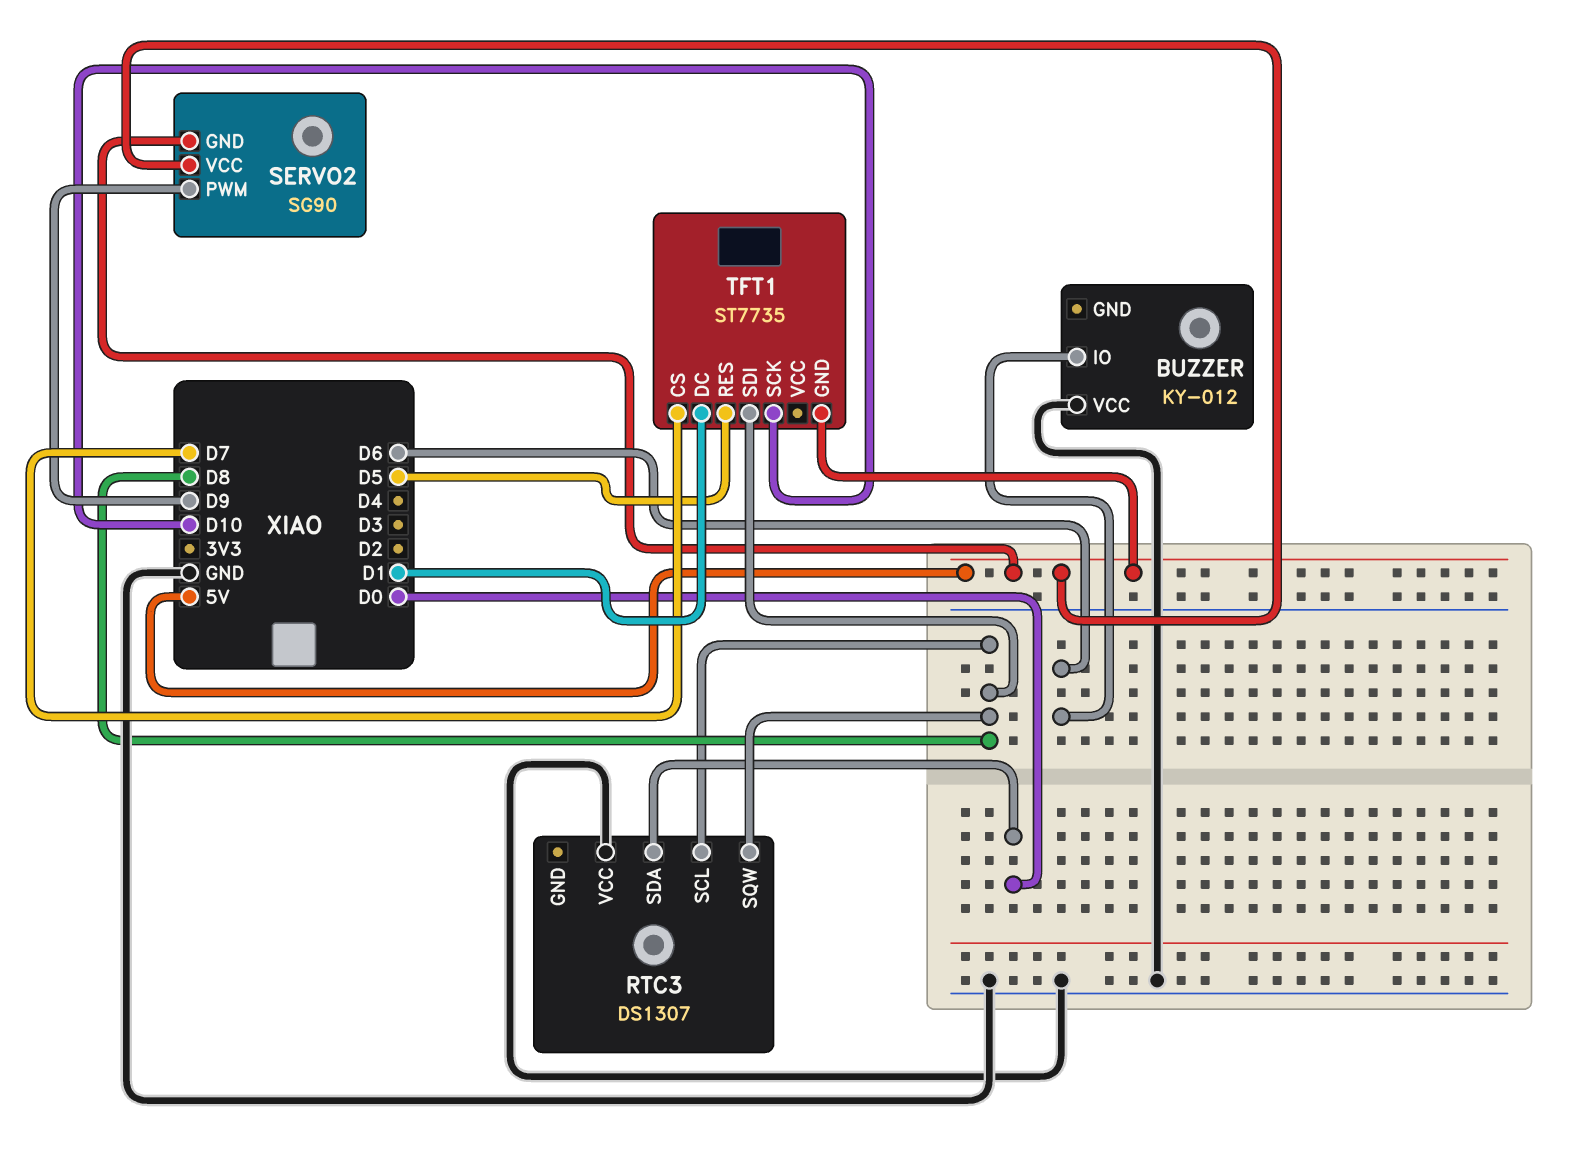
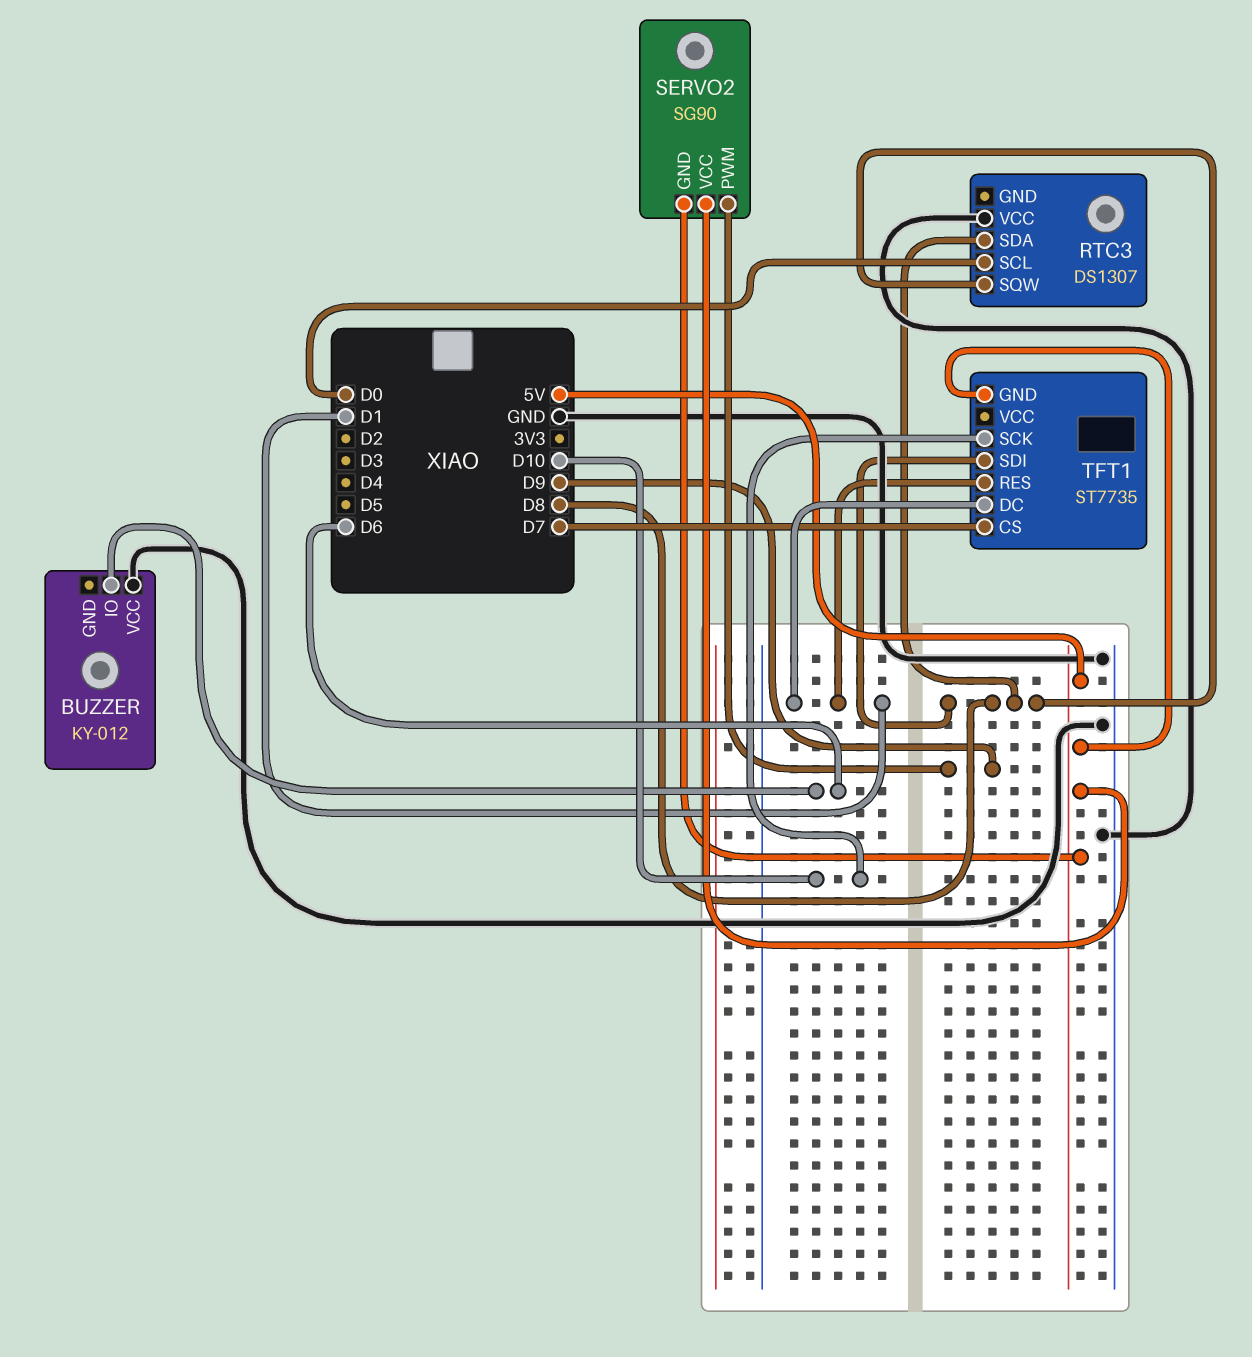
RTC3 pin SCL: D8 -> D0
RTC3 pin SDA: D0 -> D8
TFT1 pin RES: D5 -> D1

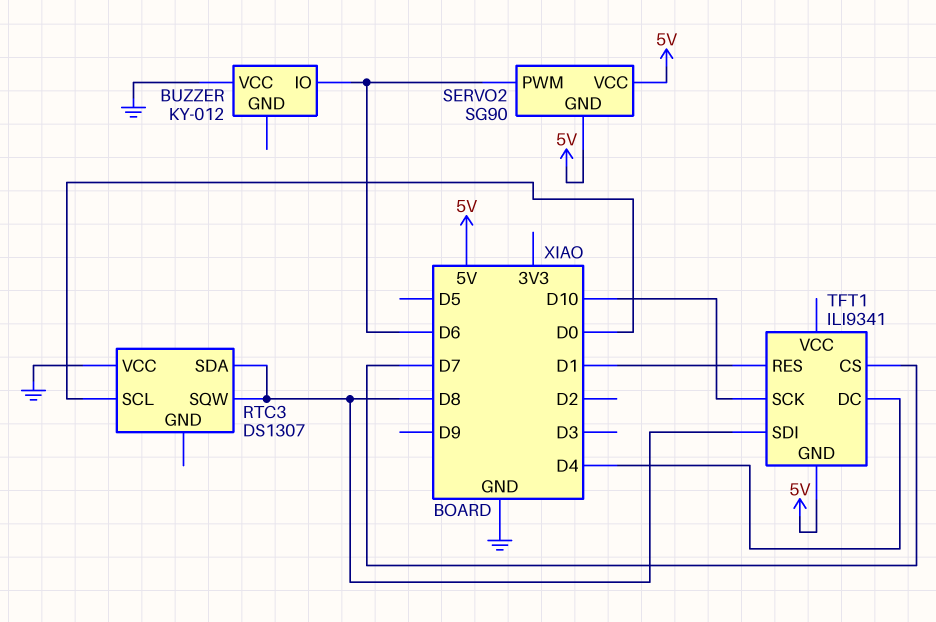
SERVO2 pin PWM: D9 -> D6
TFT1: ST7735 -> ILI9341
TFT1 pin DC: D1 -> D4

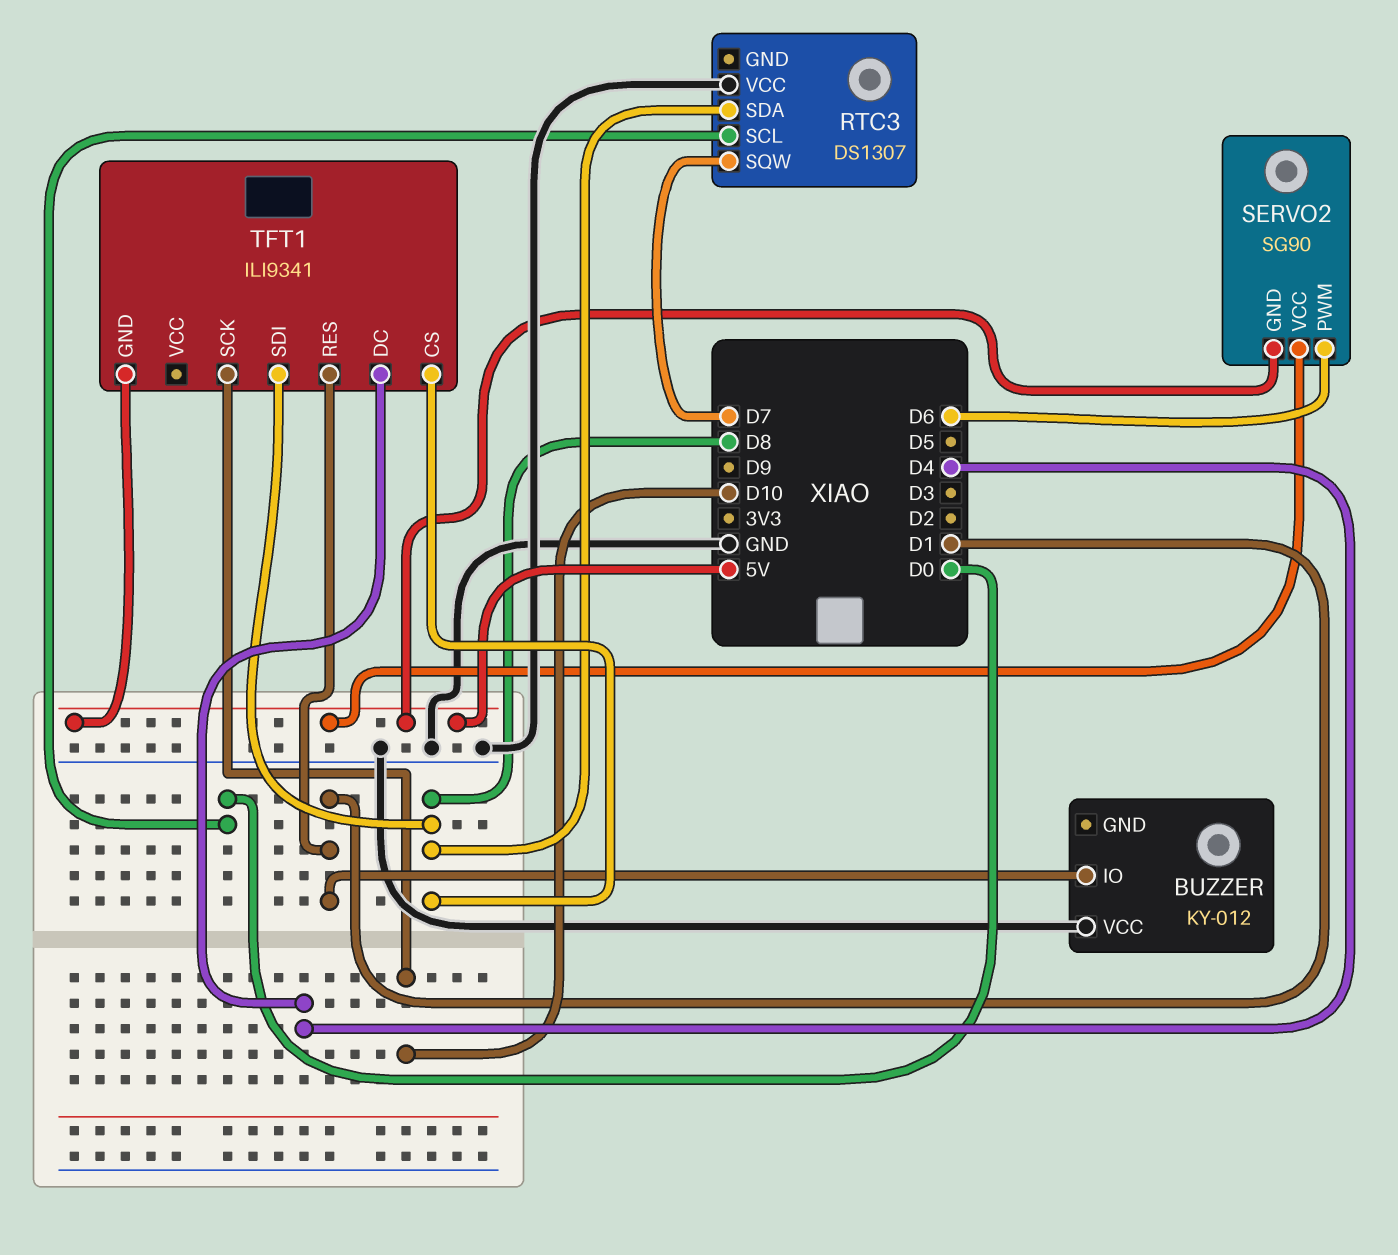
BUZZER pin IO: D6 -> D1
RTC3 pin SQW: D8 -> D7
TFT1 pin CS: D7 -> D8

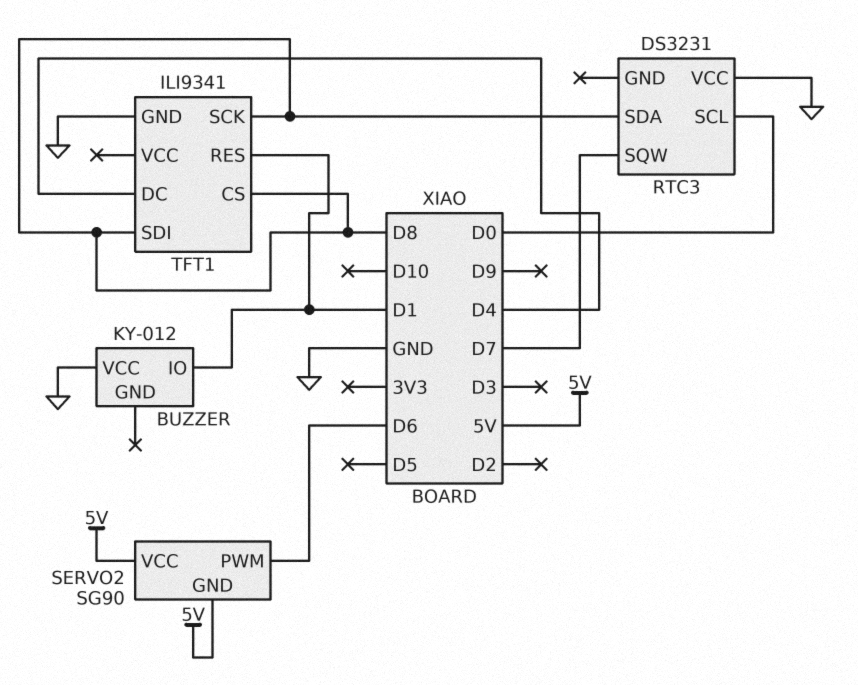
RTC3: DS1307 -> DS3231
TFT1 pin GND: 5V -> GND
TFT1 pin SCK: D10 -> D8

